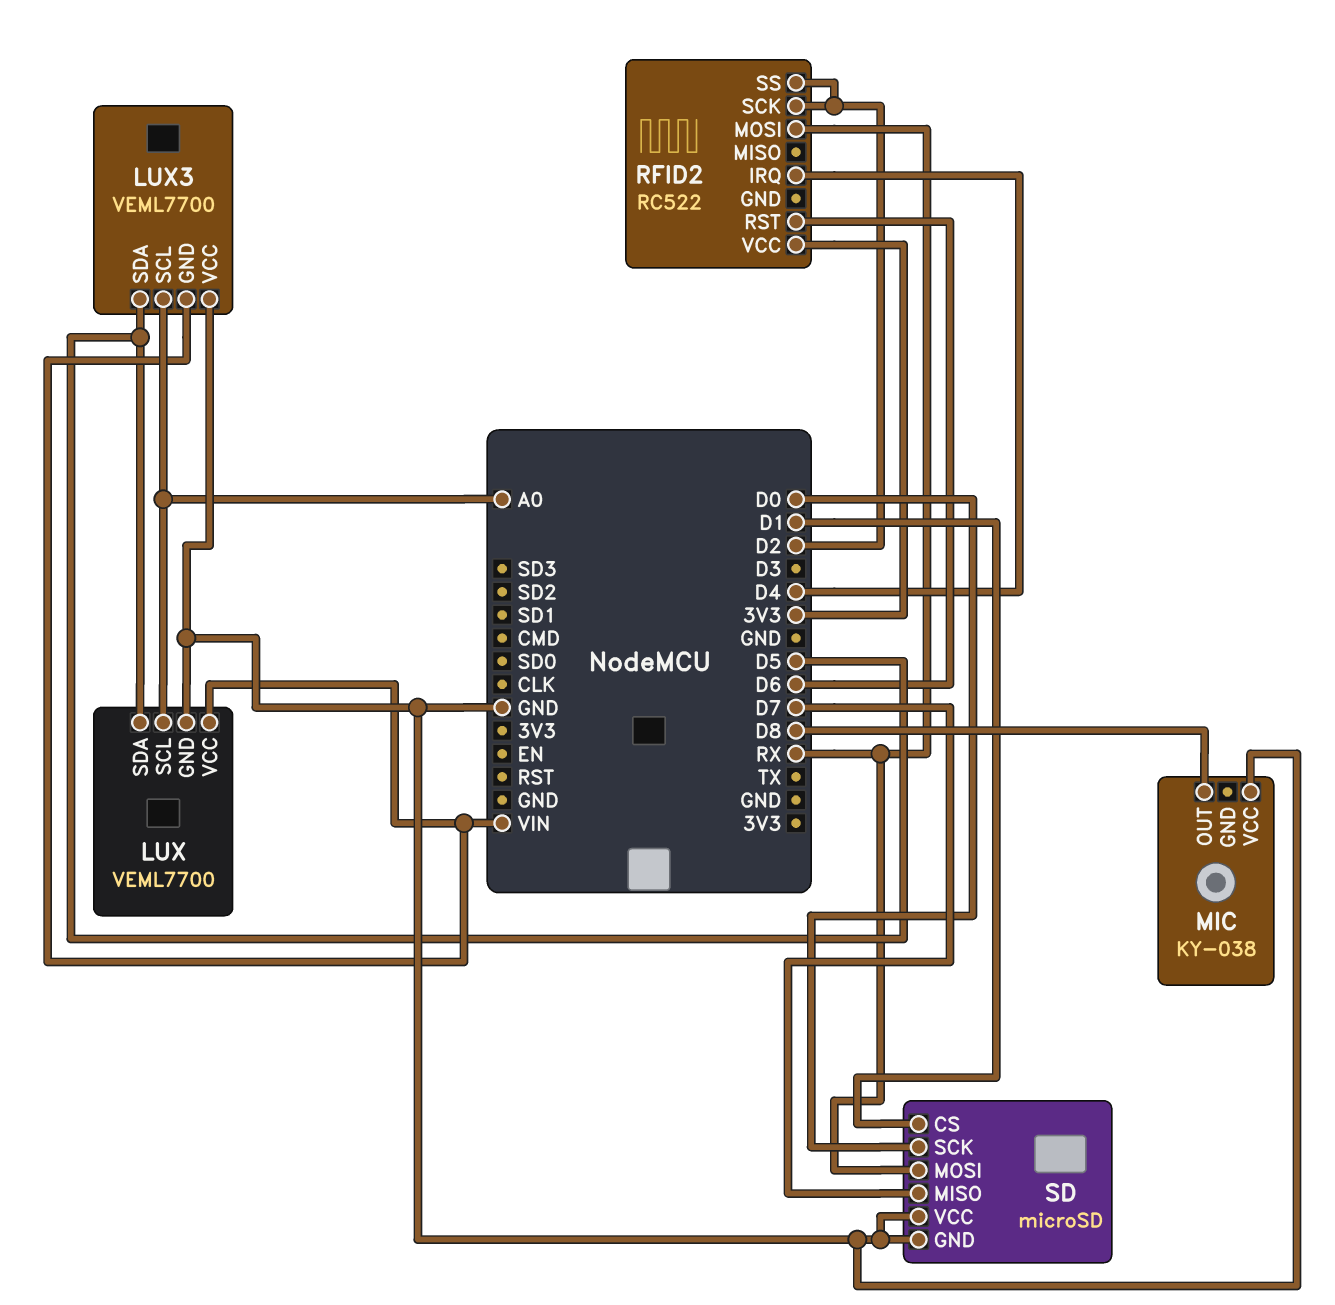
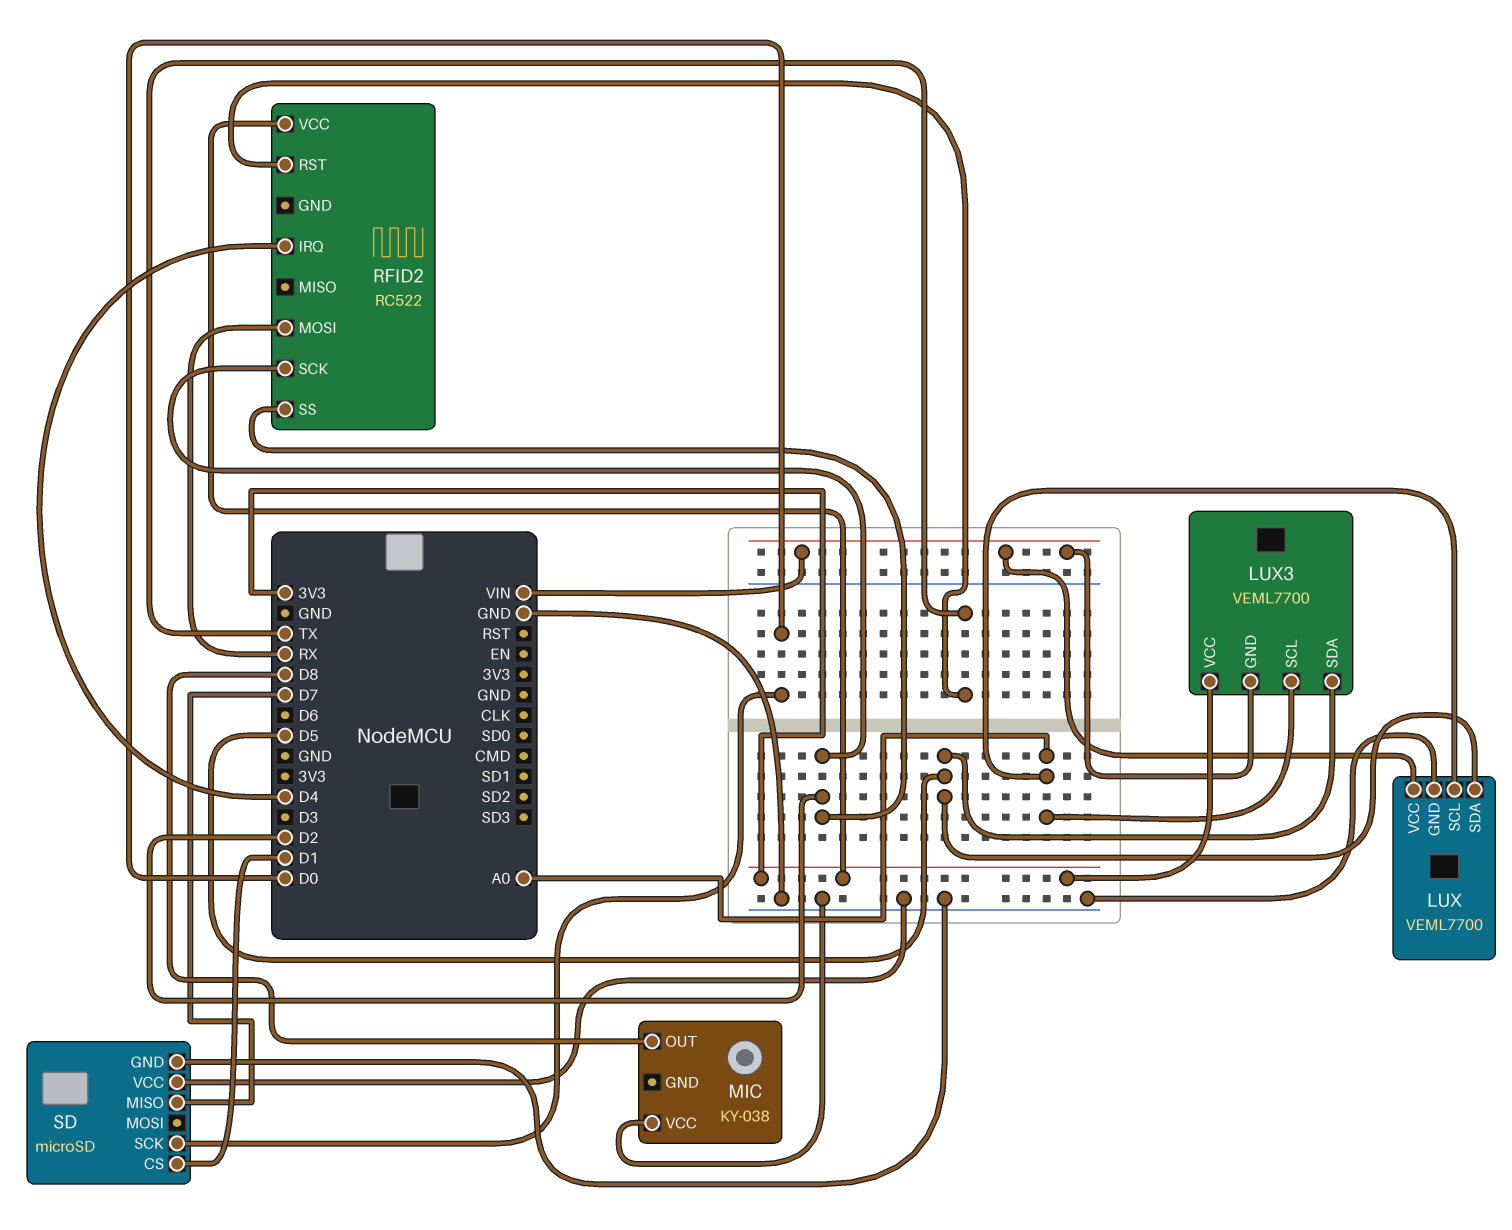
LUX3 pin VCC: GND -> 3V3
RFID2 pin RST: D6 -> TX
SD pin MOSI: RX -> none

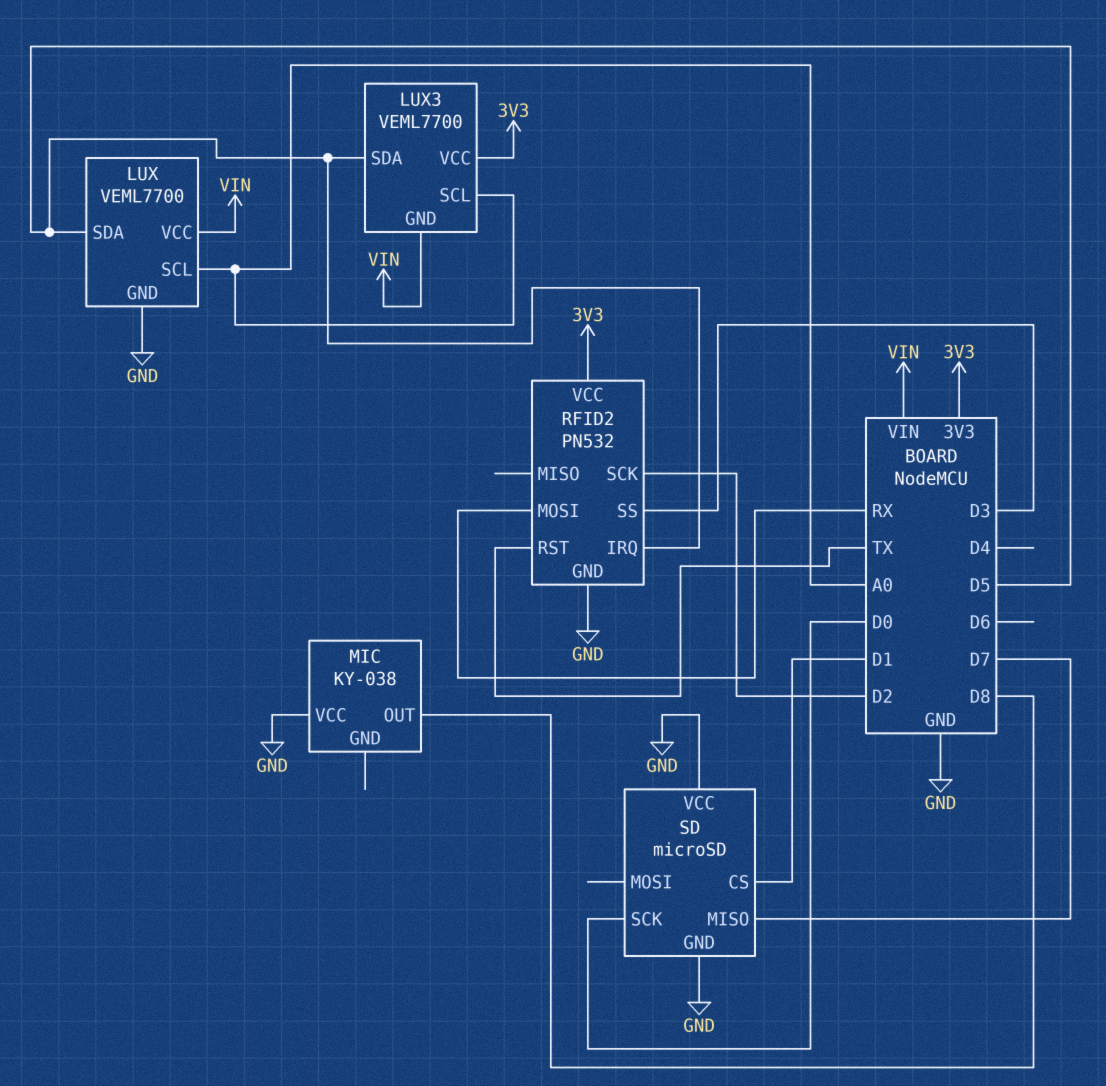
RFID2: RC522 -> PN532
RFID2 pin GND: none -> GND
RFID2 pin IRQ: D4 -> D5
RFID2 pin SS: D2 -> D3

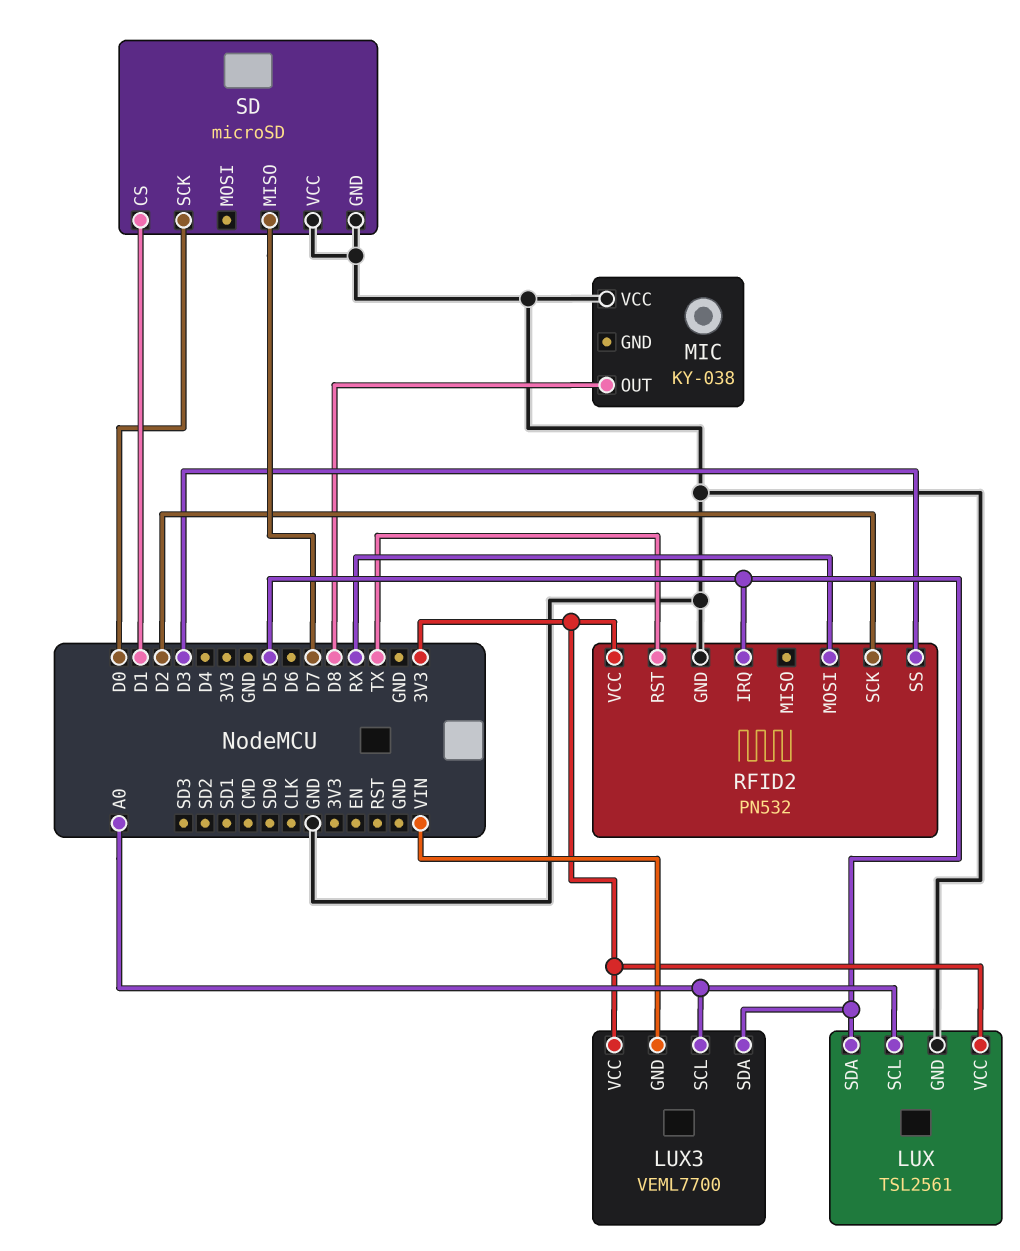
LUX: VEML7700 -> TSL2561
LUX pin VCC: VIN -> 3V3

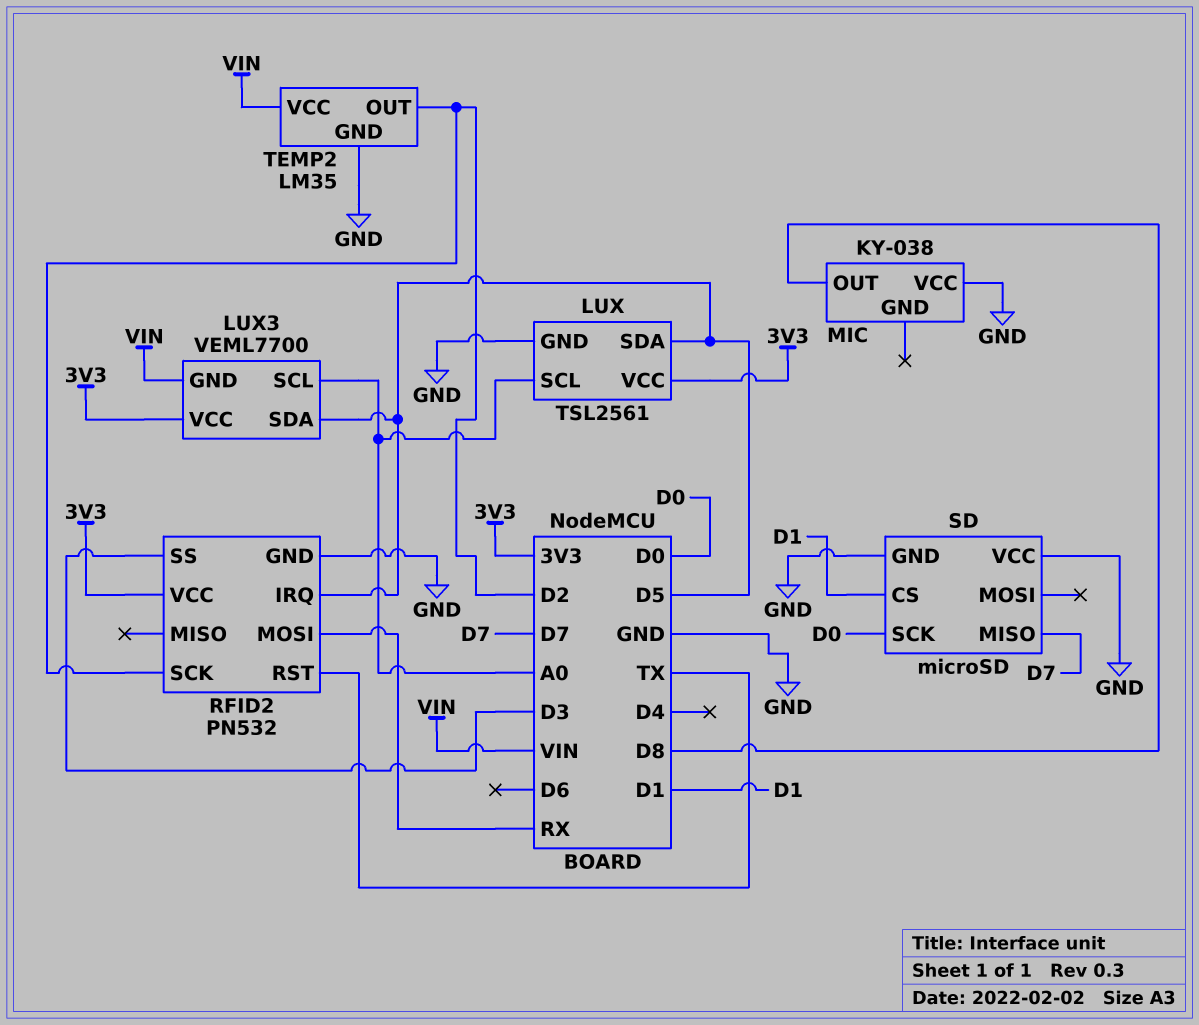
TEMP2: none -> LM35
TEMP2 pin GND: none -> GND
TEMP2 pin OUT: none -> D2
TEMP2 pin VCC: none -> VIN

